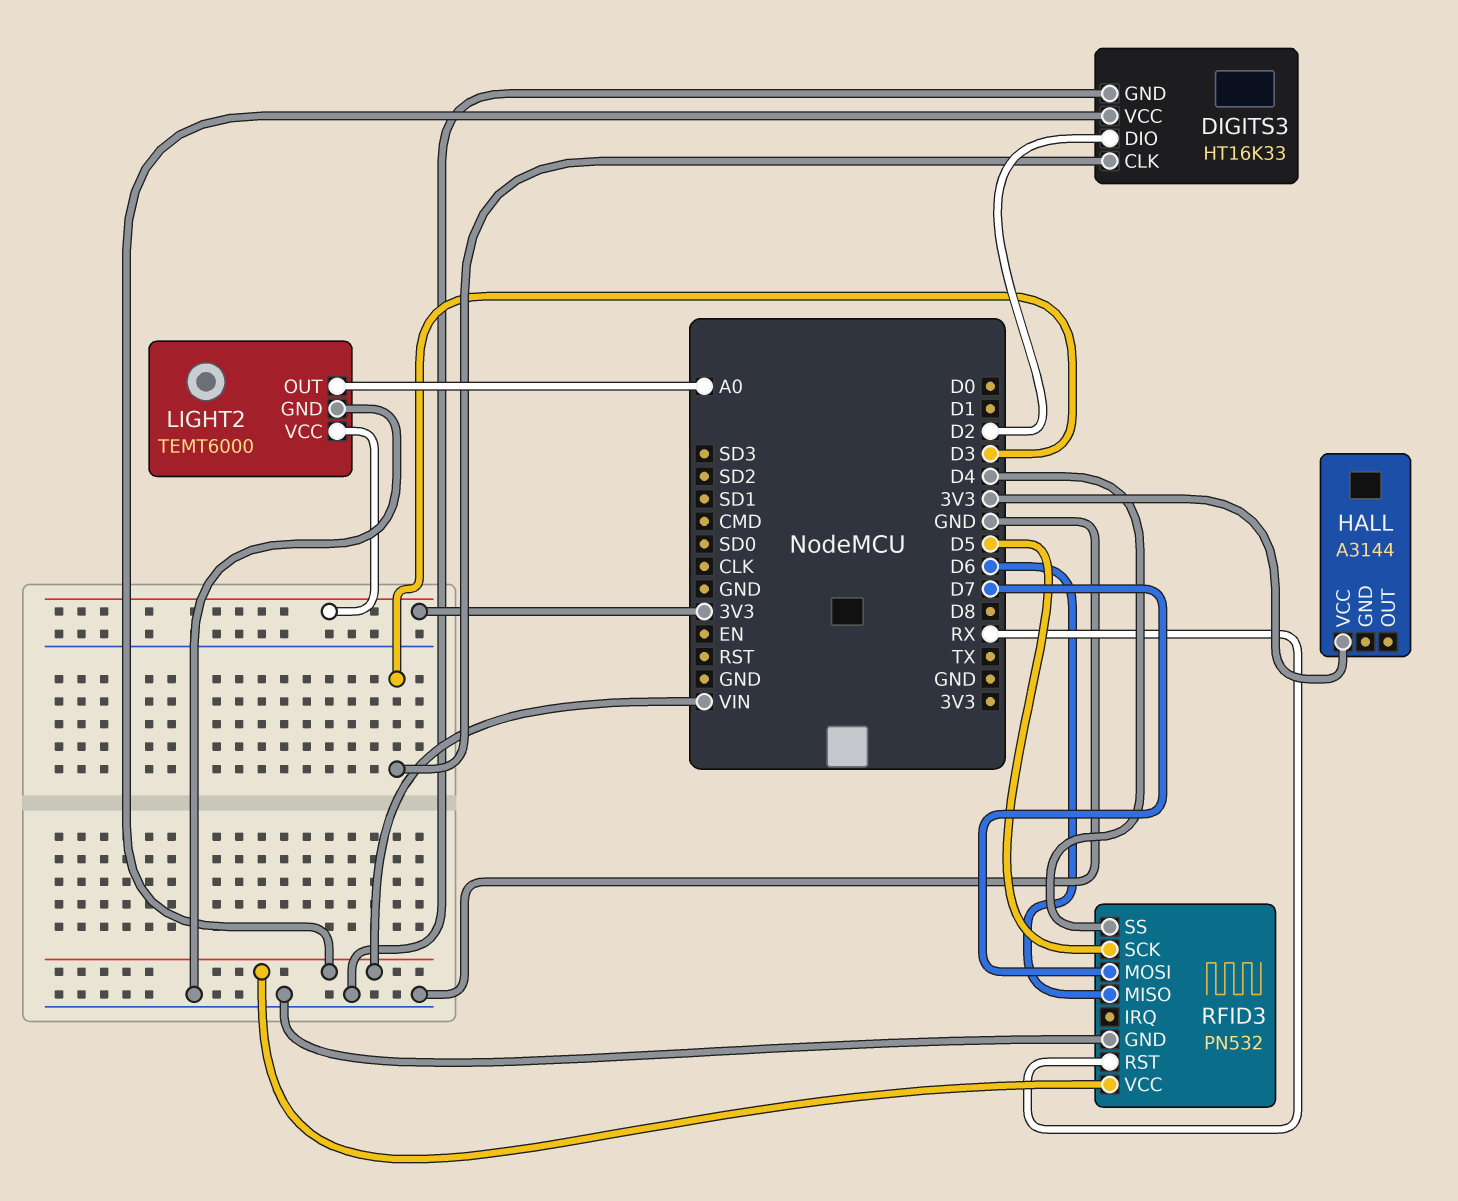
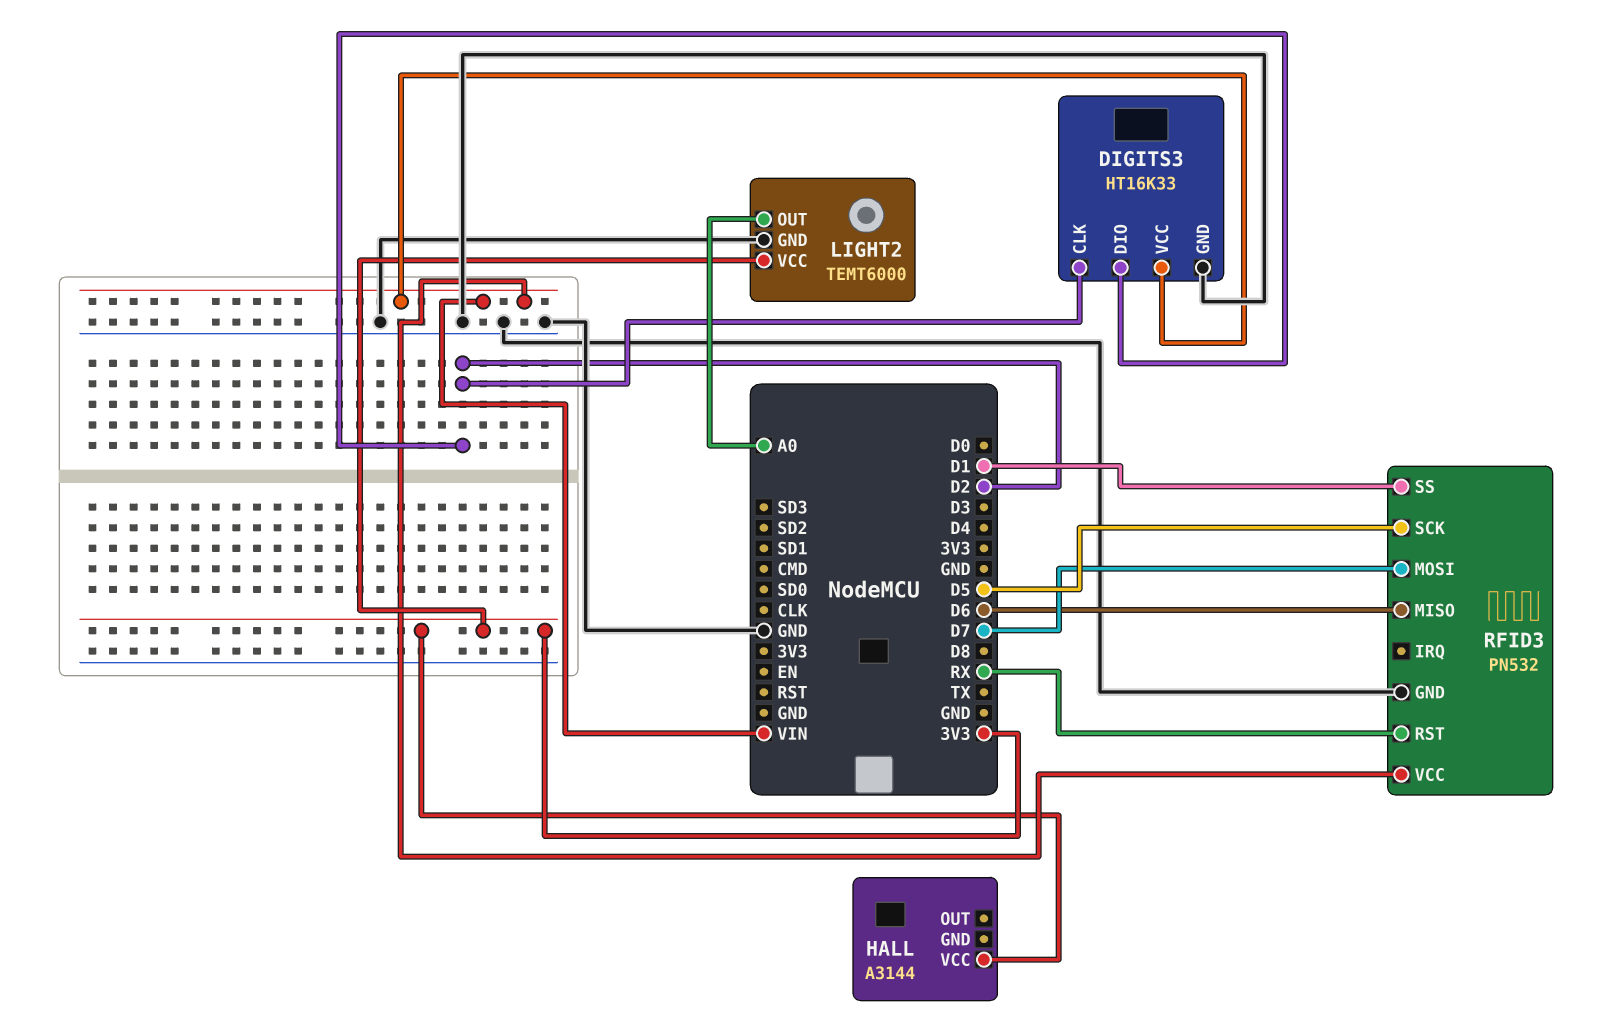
DIGITS3 pin CLK: D3 -> D2
RFID3 pin SS: D4 -> D1

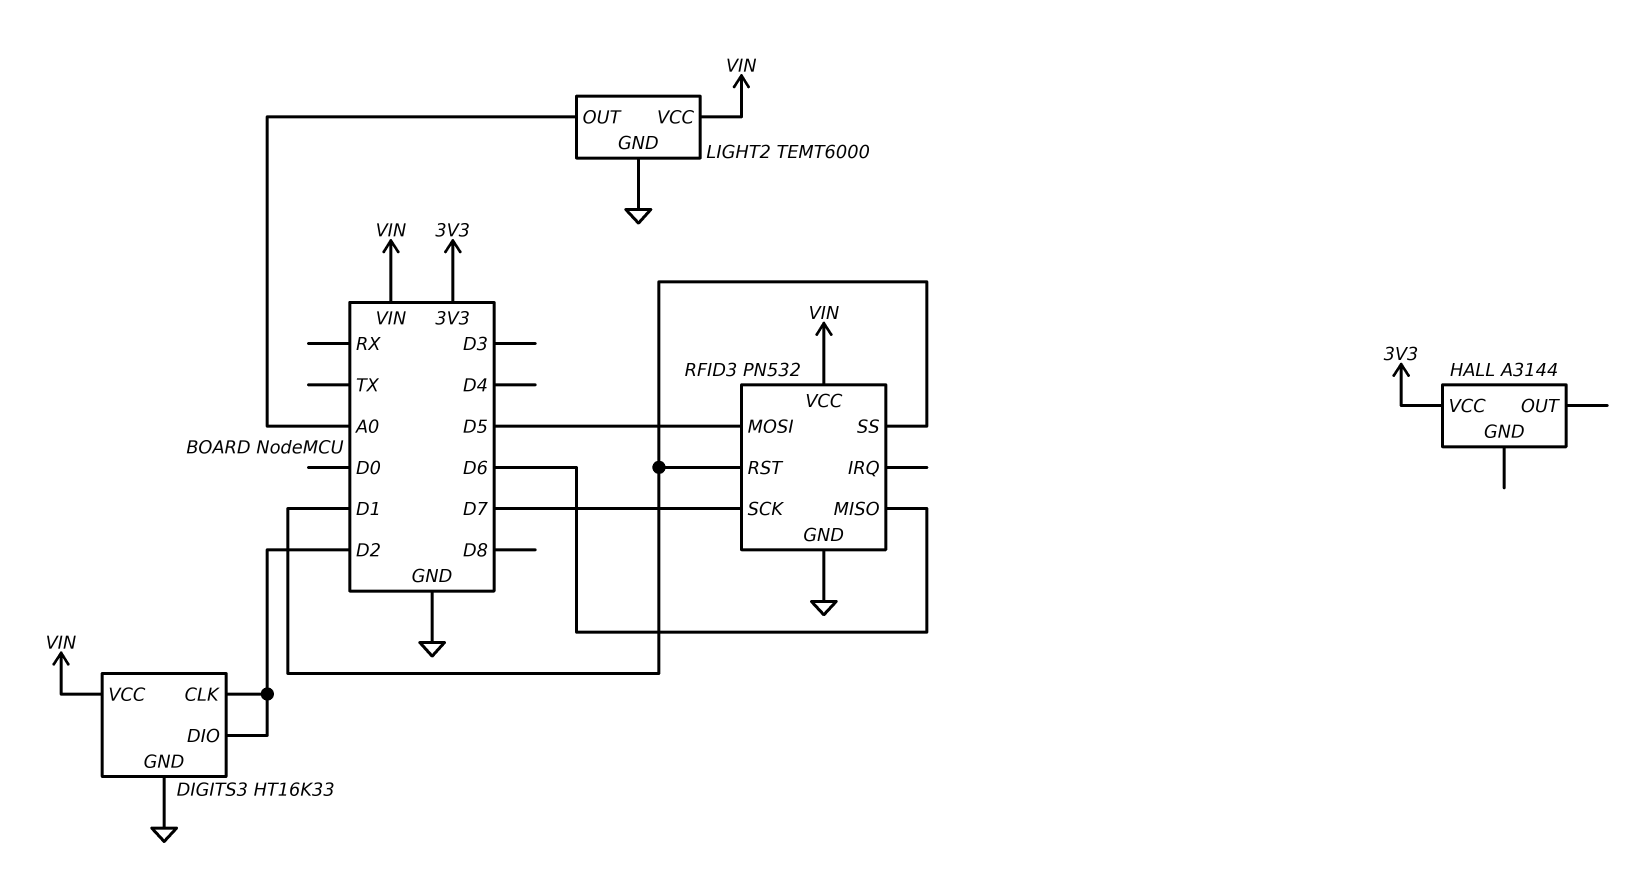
LIGHT2 pin VCC: 3V3 -> VIN
RFID3 pin MOSI: D7 -> D5
RFID3 pin RST: RX -> D1
RFID3 pin SCK: D5 -> D7

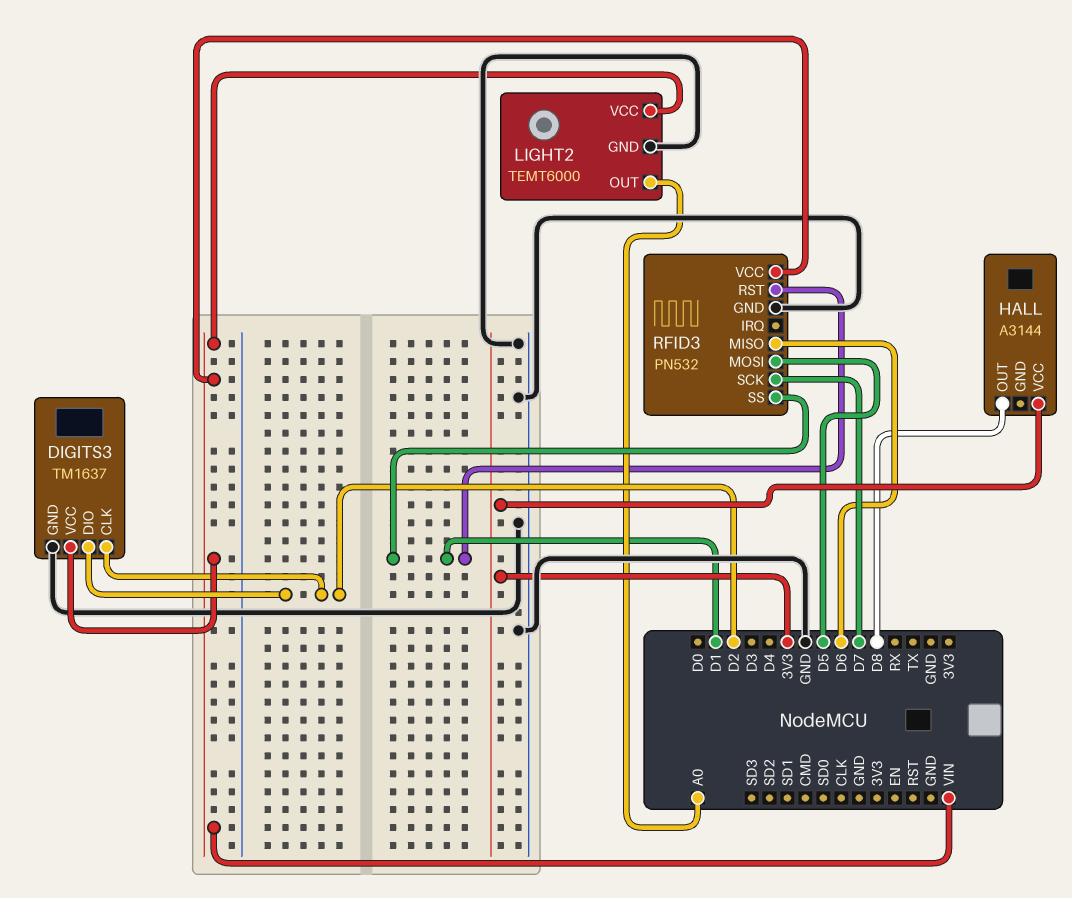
DIGITS3: HT16K33 -> TM1637
HALL pin OUT: none -> D8

